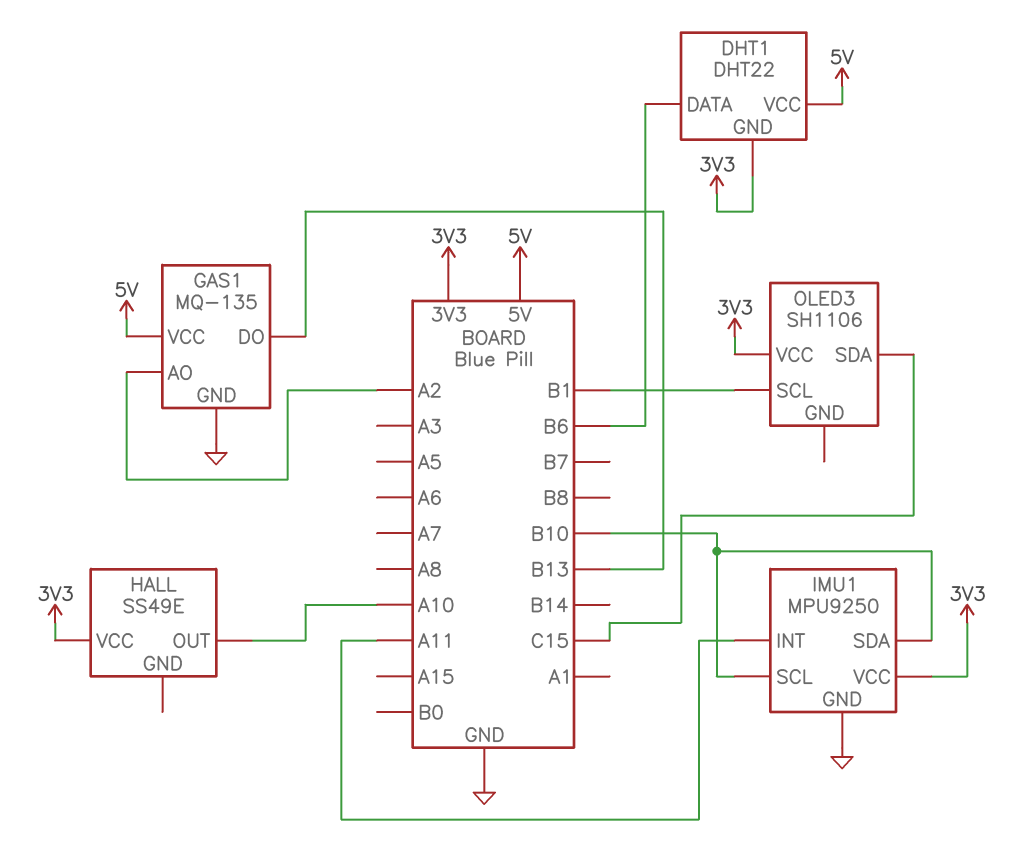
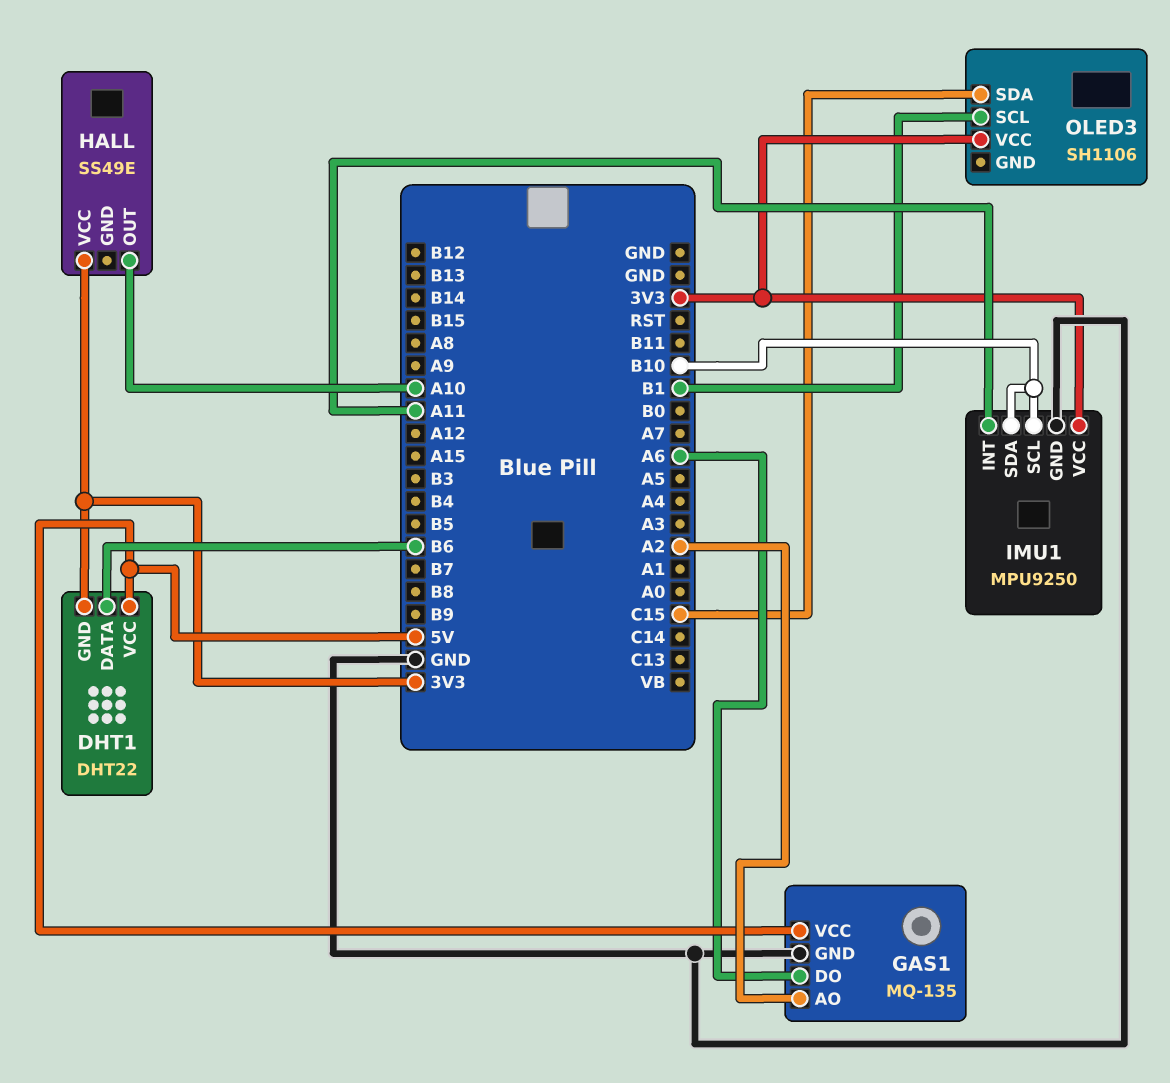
GAS1 pin DO: B13 -> A6

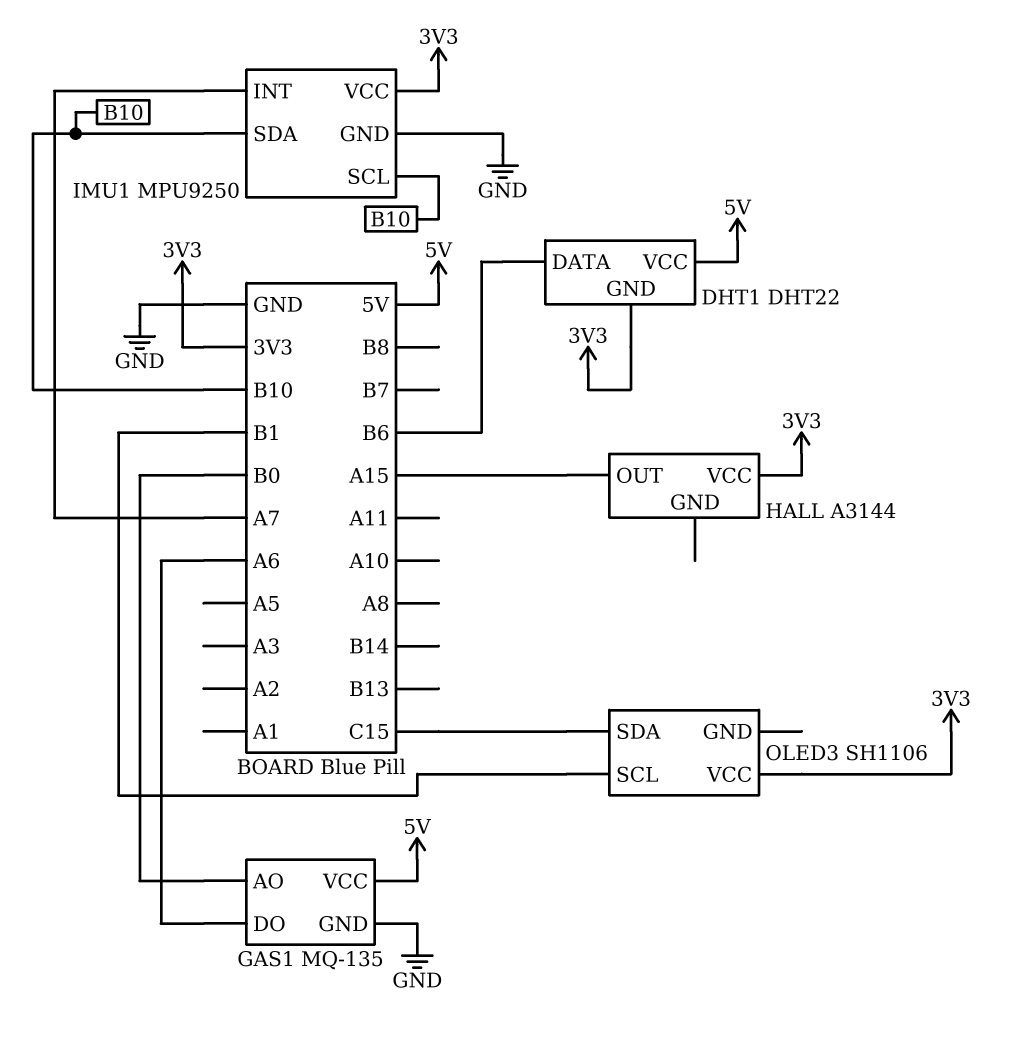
GAS1 pin AO: A2 -> B0
HALL: SS49E -> A3144
HALL pin OUT: A10 -> A15
IMU1 pin INT: A11 -> A7

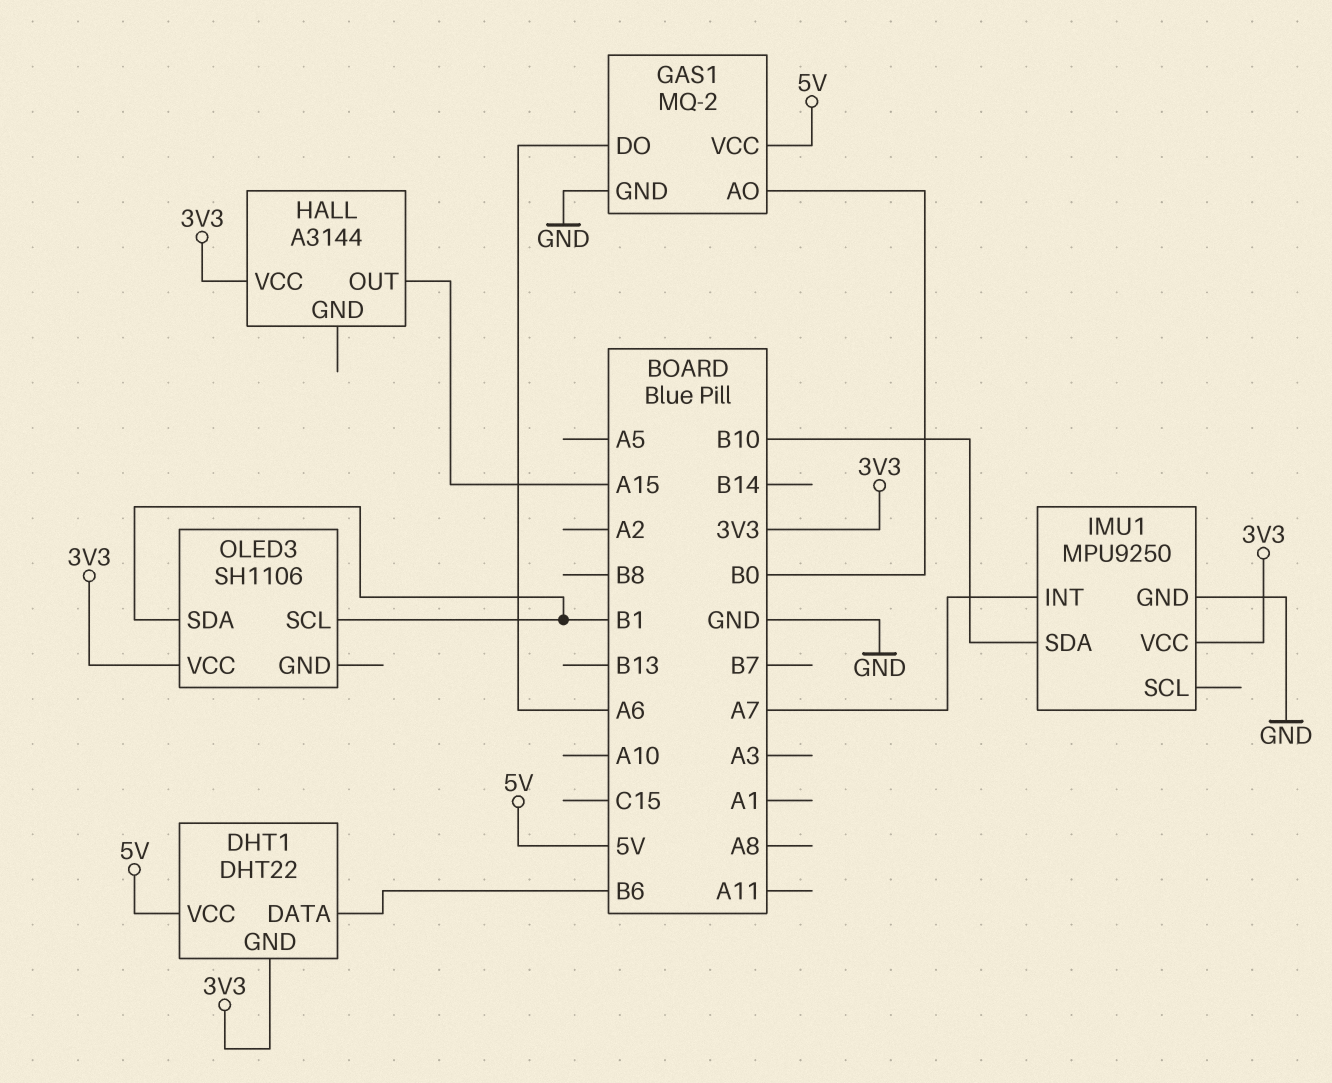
GAS1: MQ-135 -> MQ-2
IMU1 pin SCL: B10 -> none
OLED3 pin SDA: C15 -> B1

